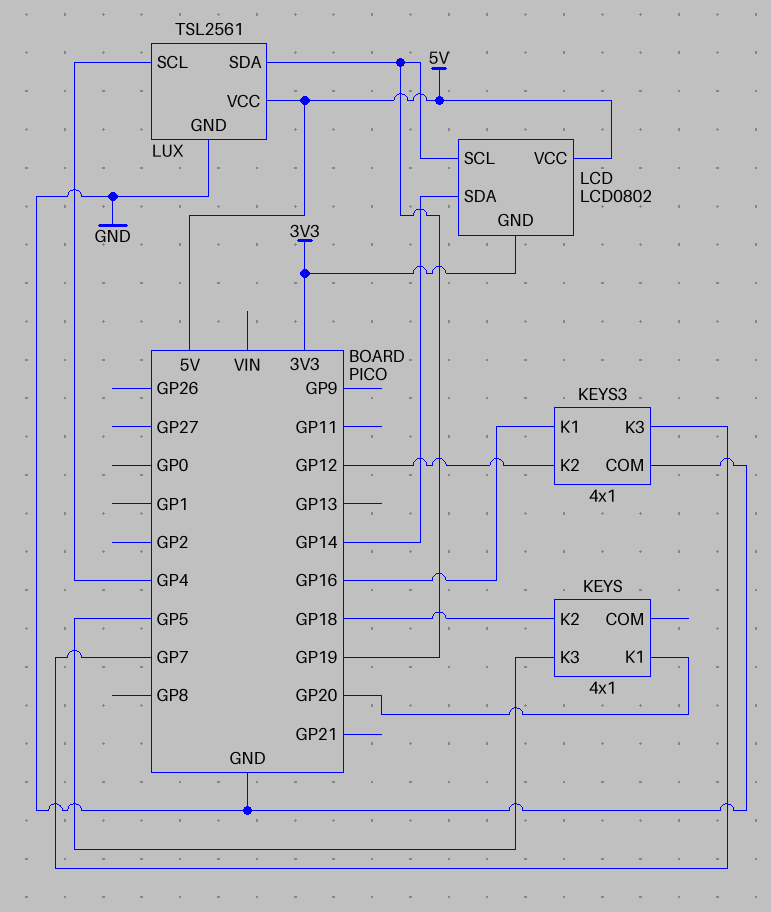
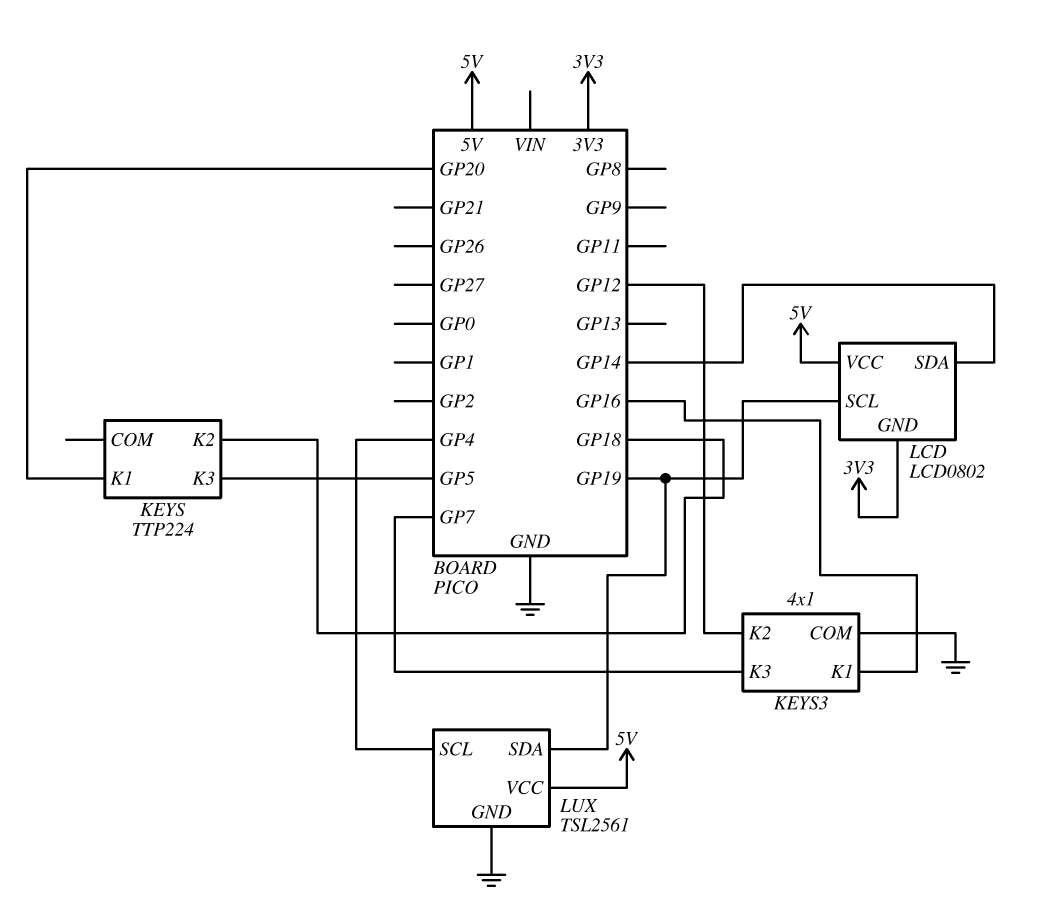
KEYS: 4x1 -> TTP224

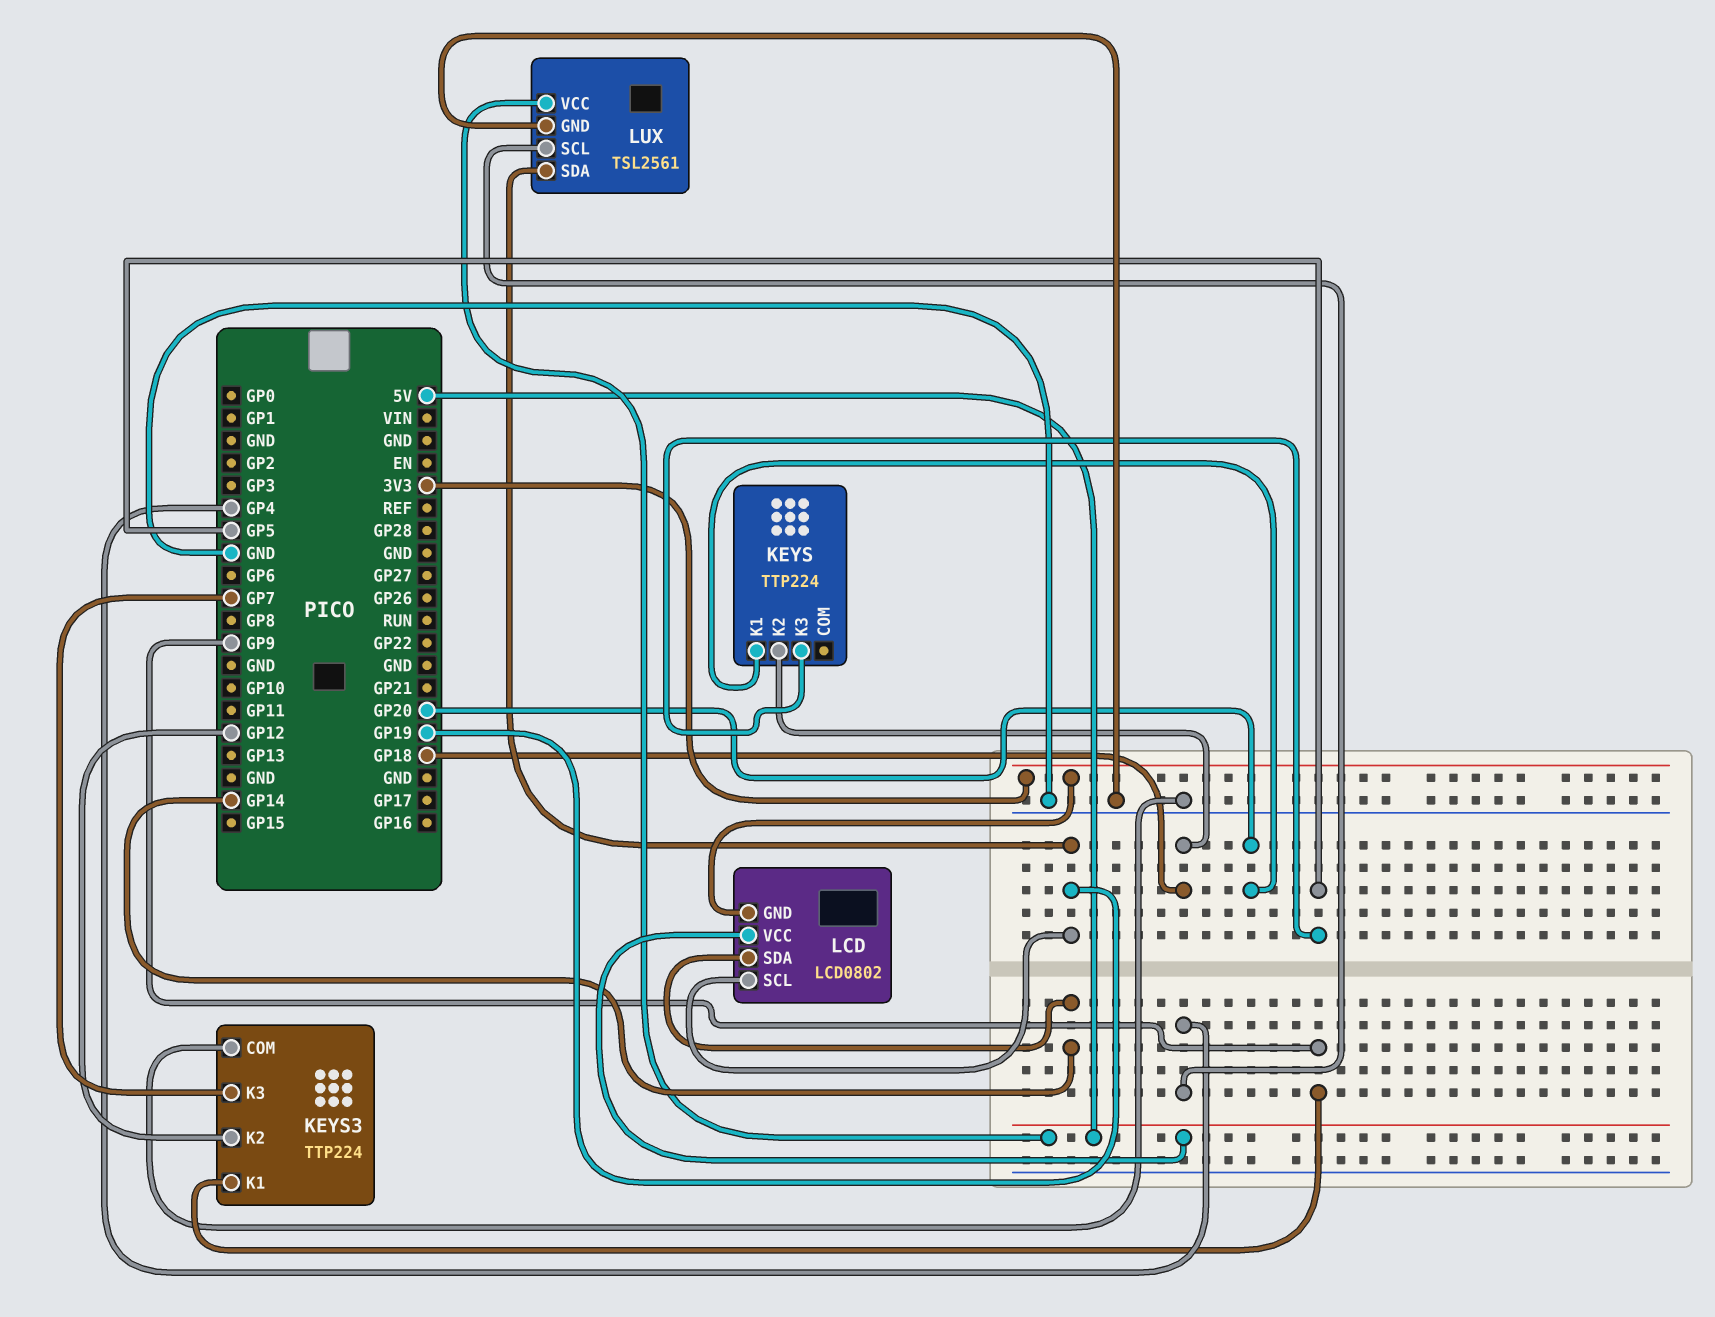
KEYS3: 4x1 -> TTP224
KEYS3 pin K1: GP16 -> GP9

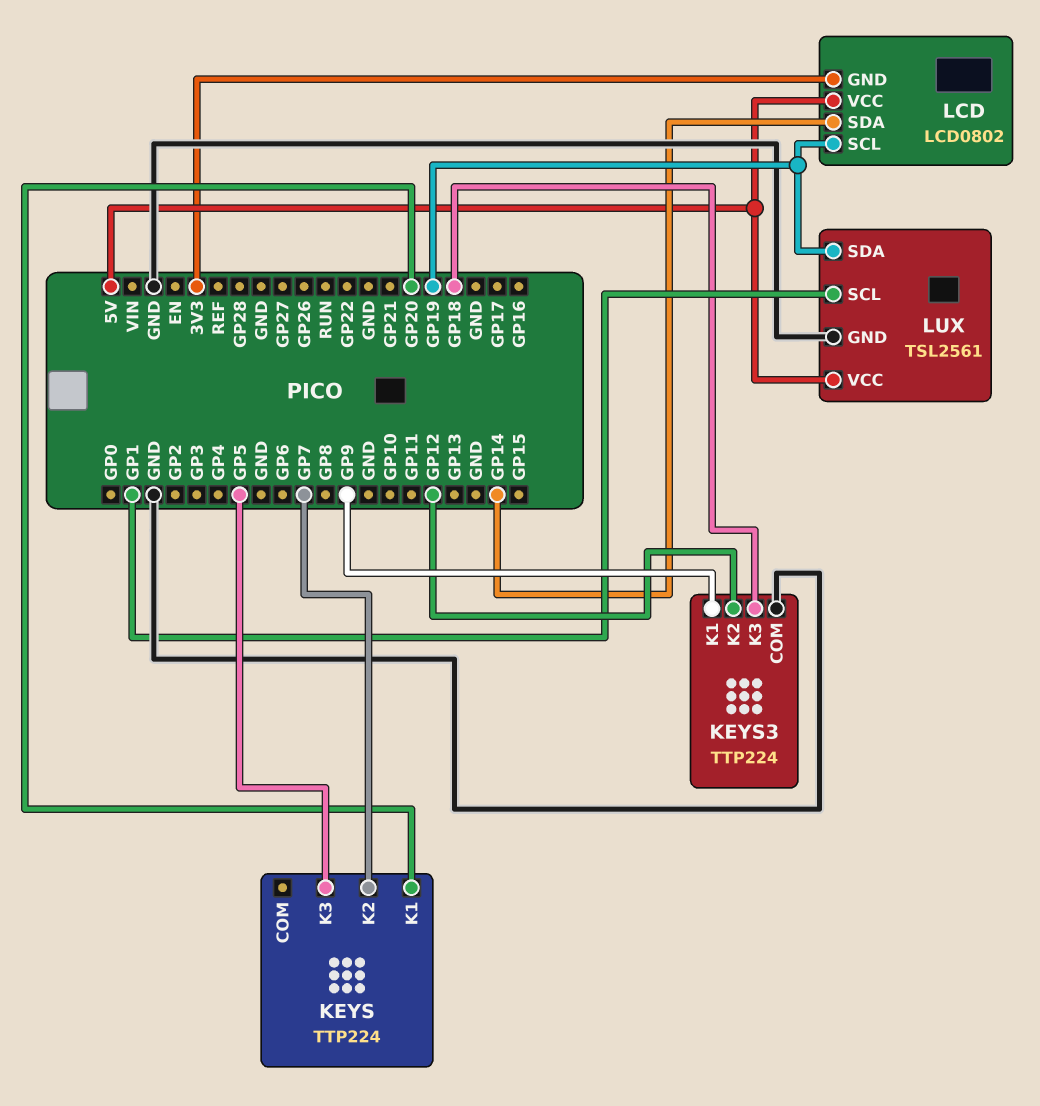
KEYS pin K2: GP18 -> GP7
KEYS3 pin K3: GP7 -> GP18
LUX pin SCL: GP4 -> GP1

